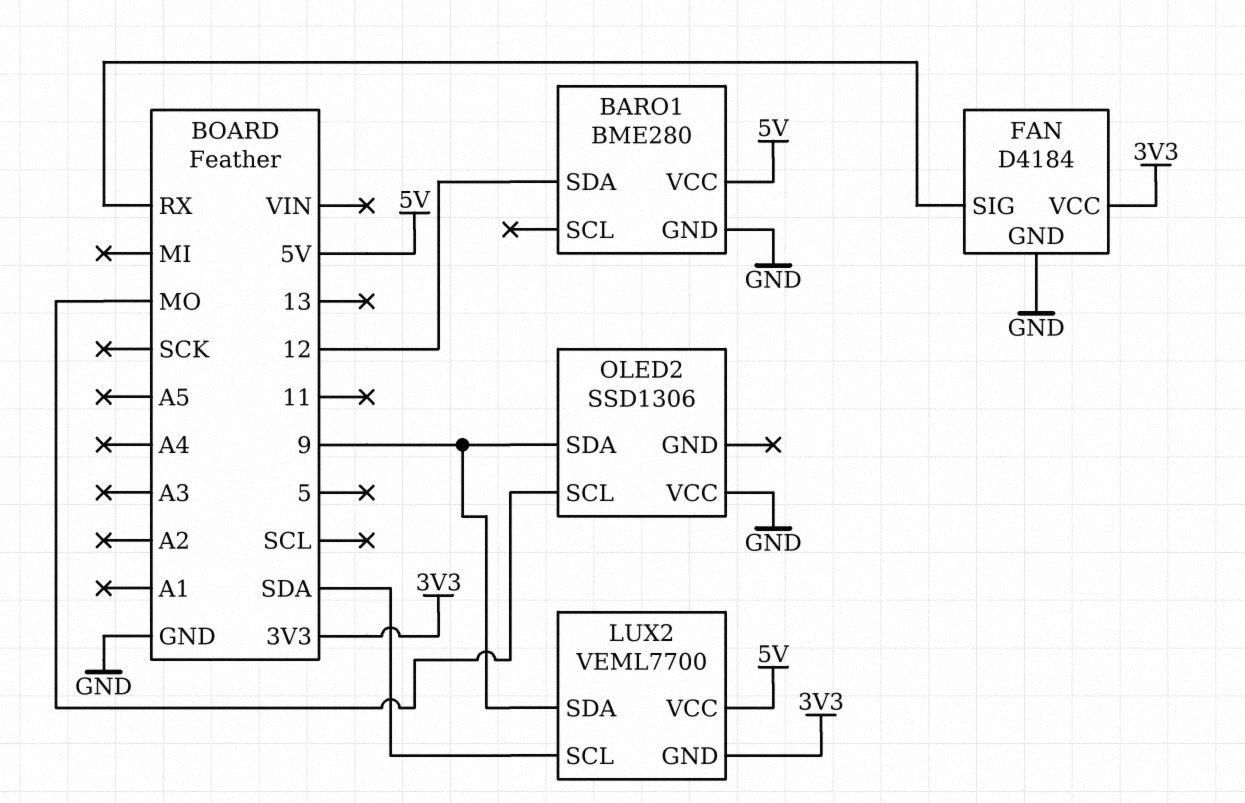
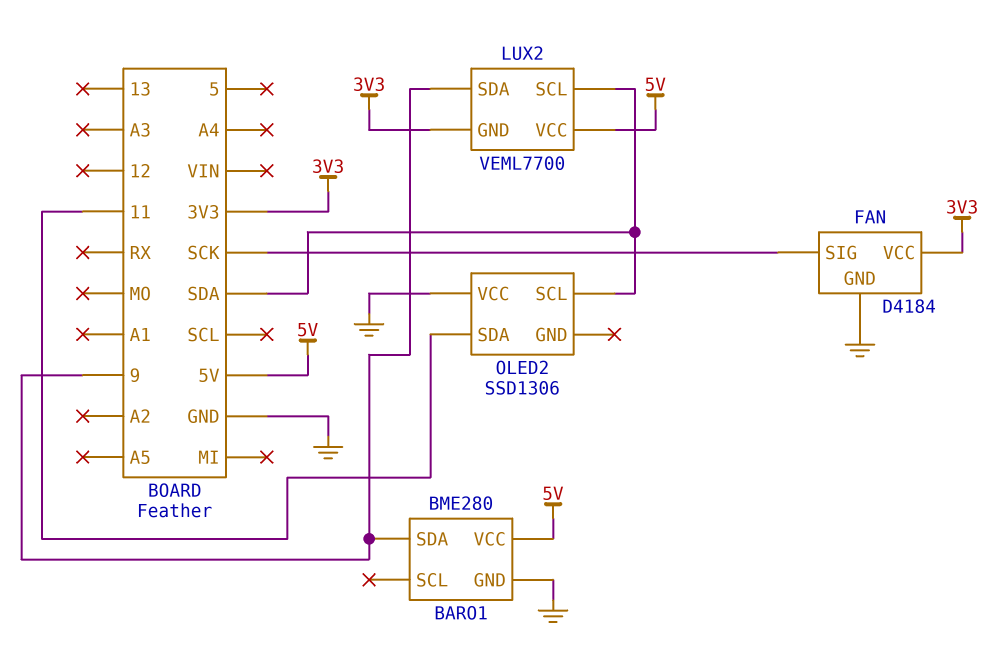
BARO1 pin SDA: 12 -> 9
FAN pin SIG: RX -> SCK
OLED2 pin SCL: MO -> SDA
OLED2 pin SDA: 9 -> 11

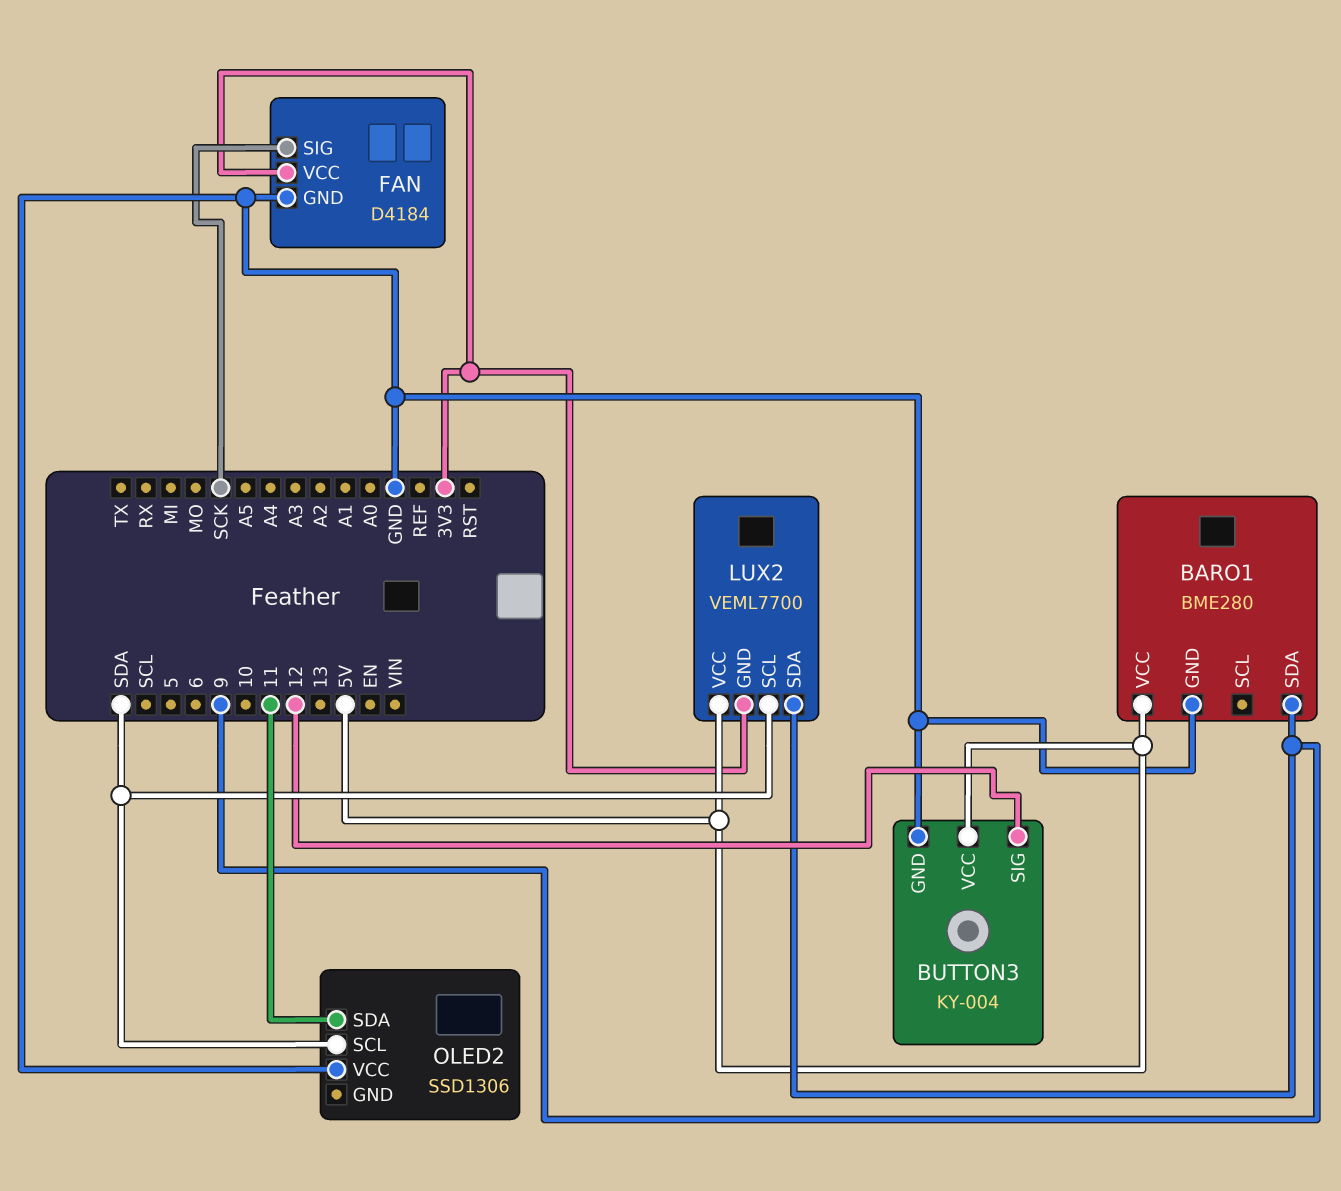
BUTTON3: none -> KY-004
BUTTON3 pin GND: none -> GND
BUTTON3 pin SIG: none -> 12
BUTTON3 pin VCC: none -> 5V

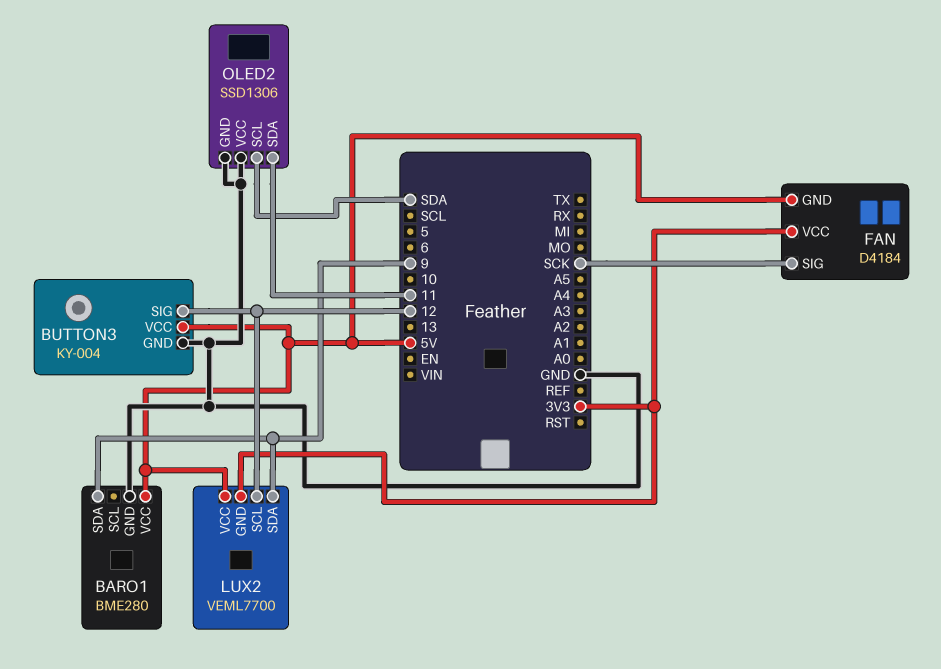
FAN pin GND: GND -> 5V
LUX2 pin SCL: SDA -> 12
OLED2 pin GND: none -> GND

